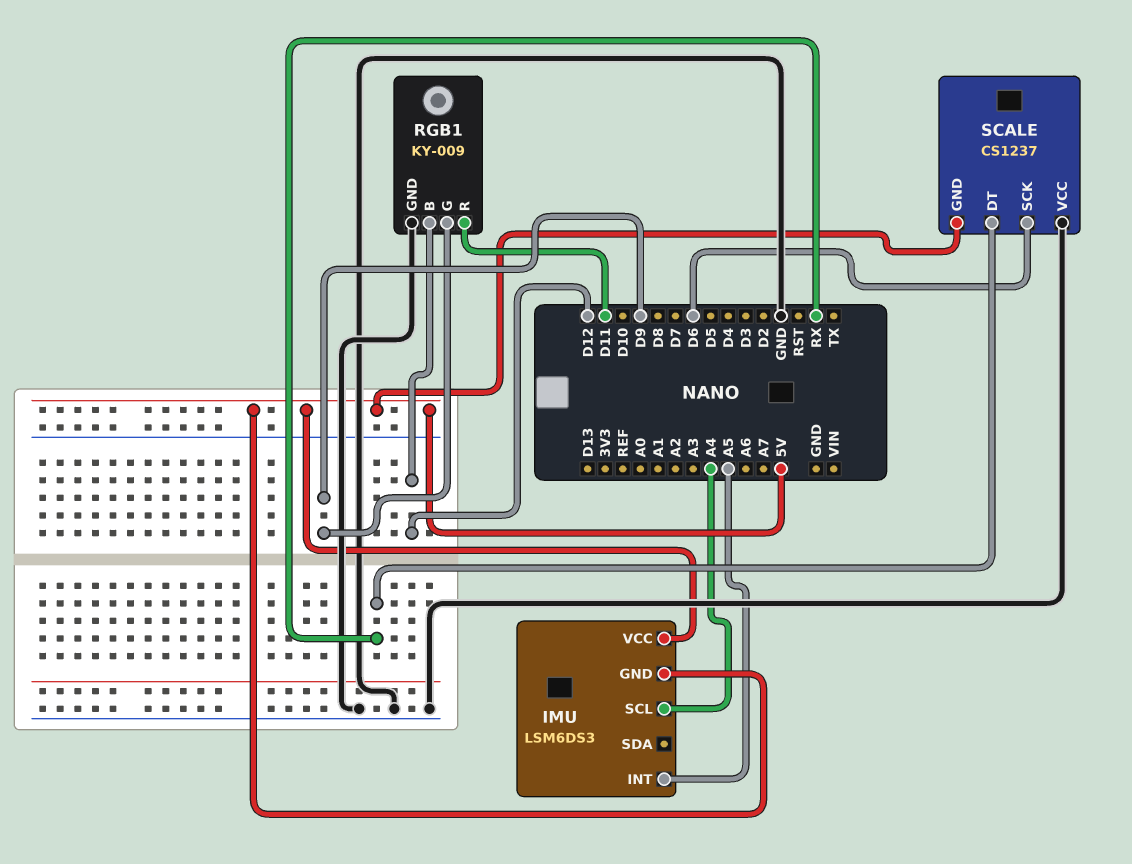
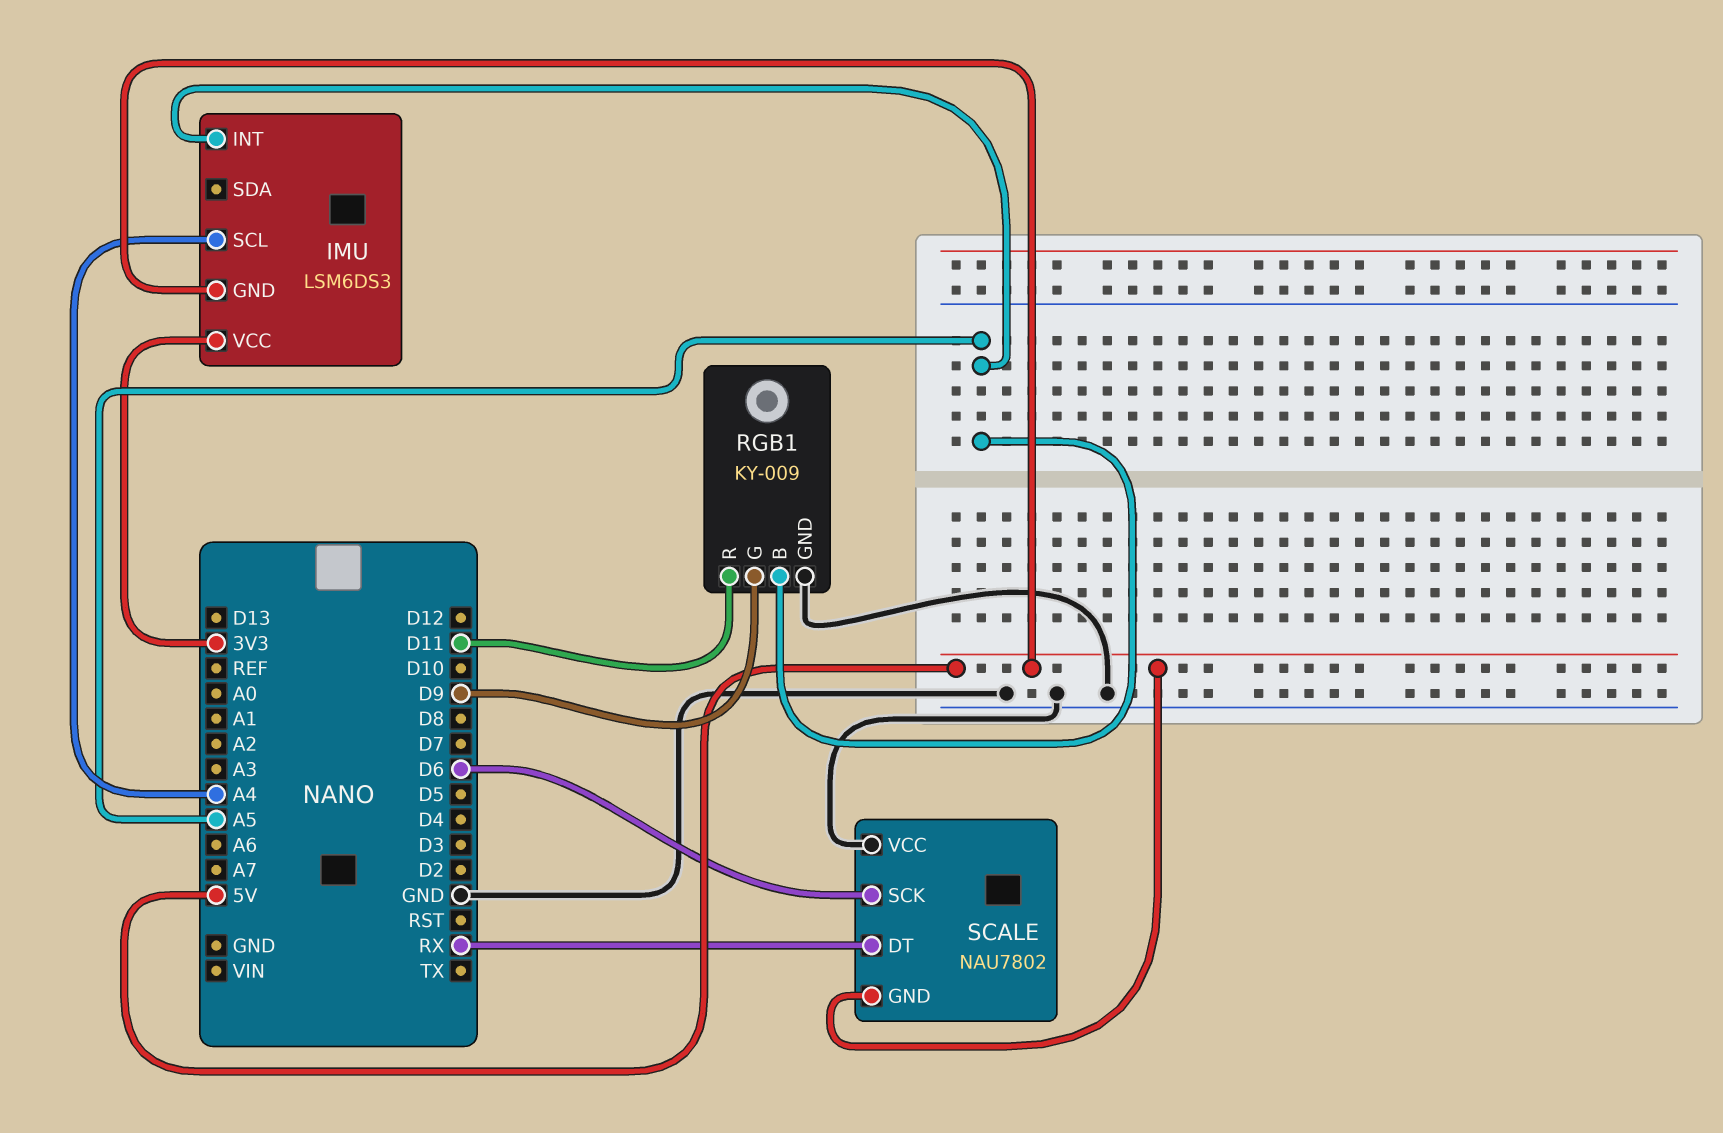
IMU pin VCC: 5V -> 3V3
RGB1 pin B: D12 -> A5
SCALE: CS1237 -> NAU7802

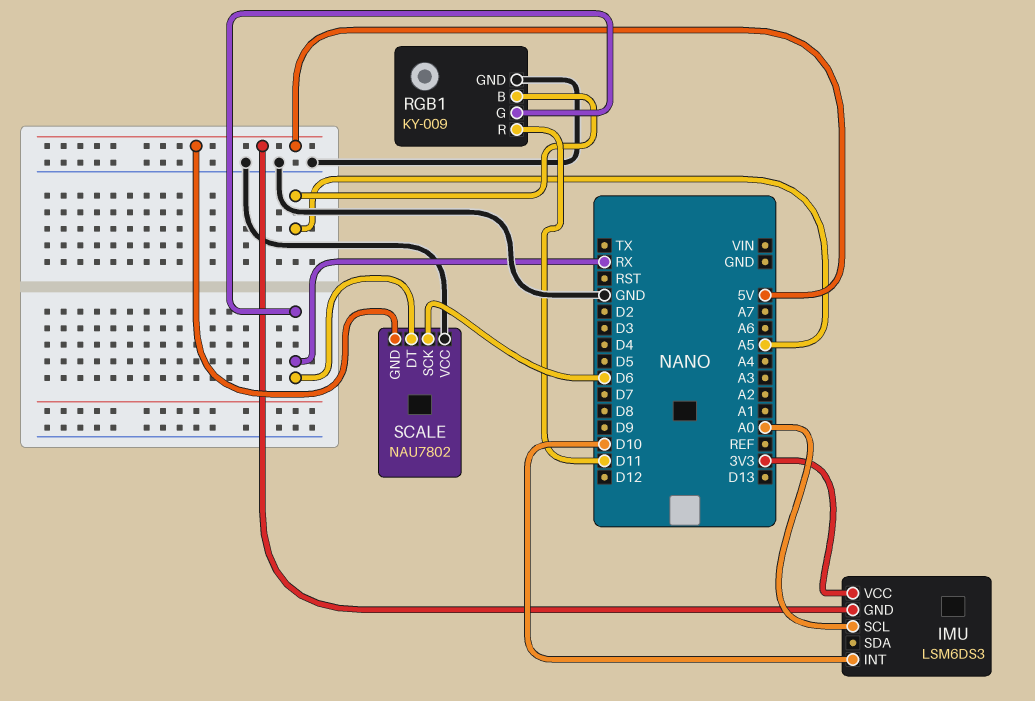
IMU pin INT: A5 -> D10
IMU pin SCL: A4 -> A0
RGB1 pin G: D9 -> RX

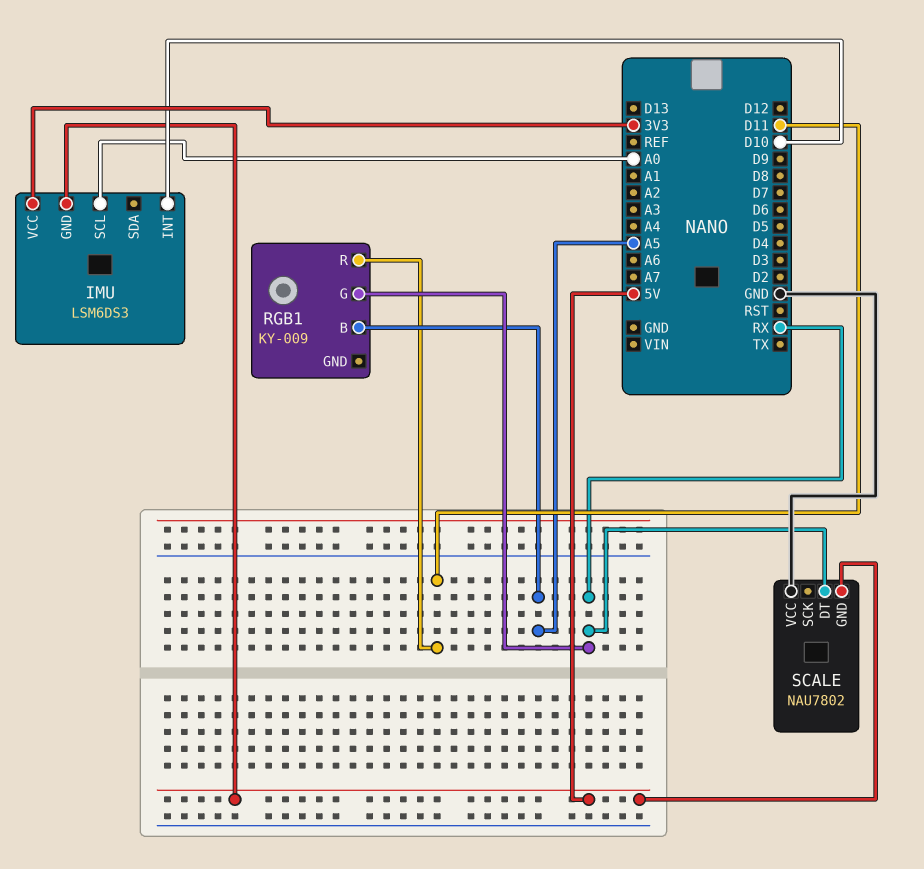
RGB1 pin GND: GND -> none
SCALE pin SCK: D6 -> none

